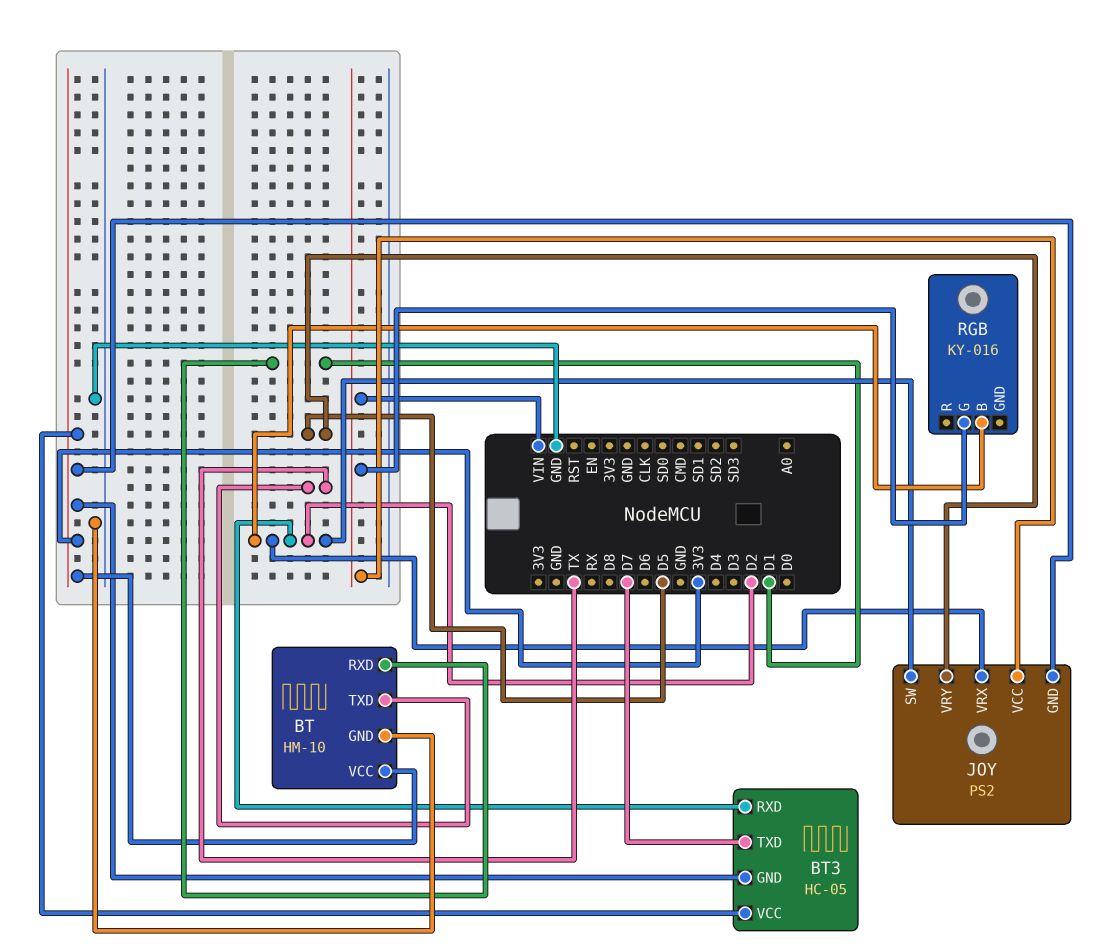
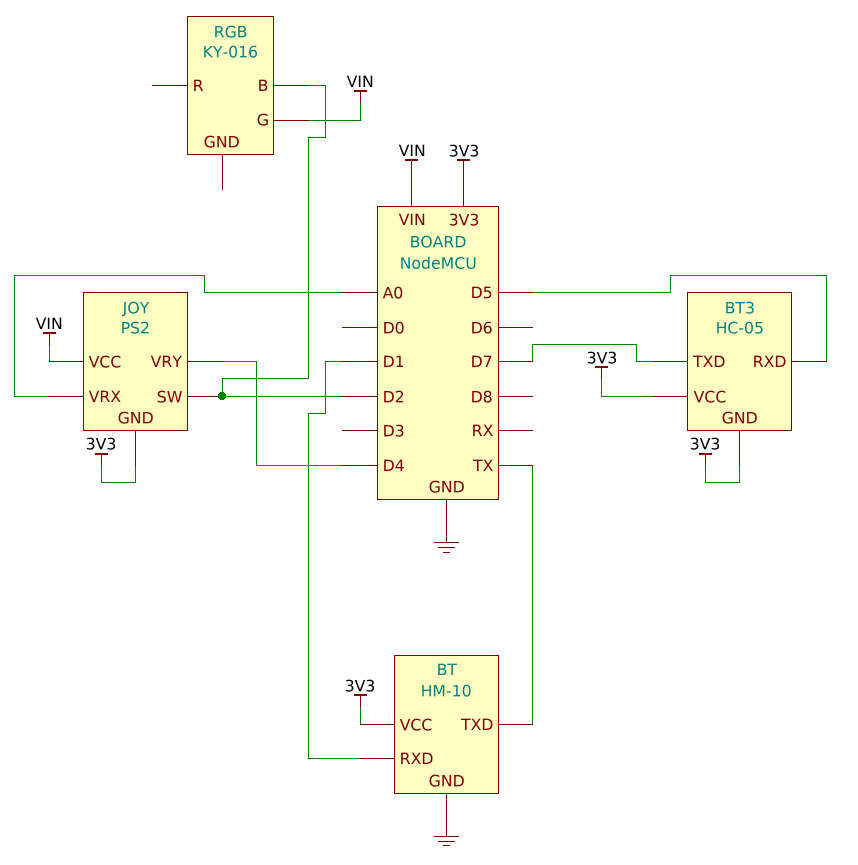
BT3 pin RXD: D2 -> D5
JOY pin VRX: D2 -> A0
JOY pin VRY: D5 -> D4

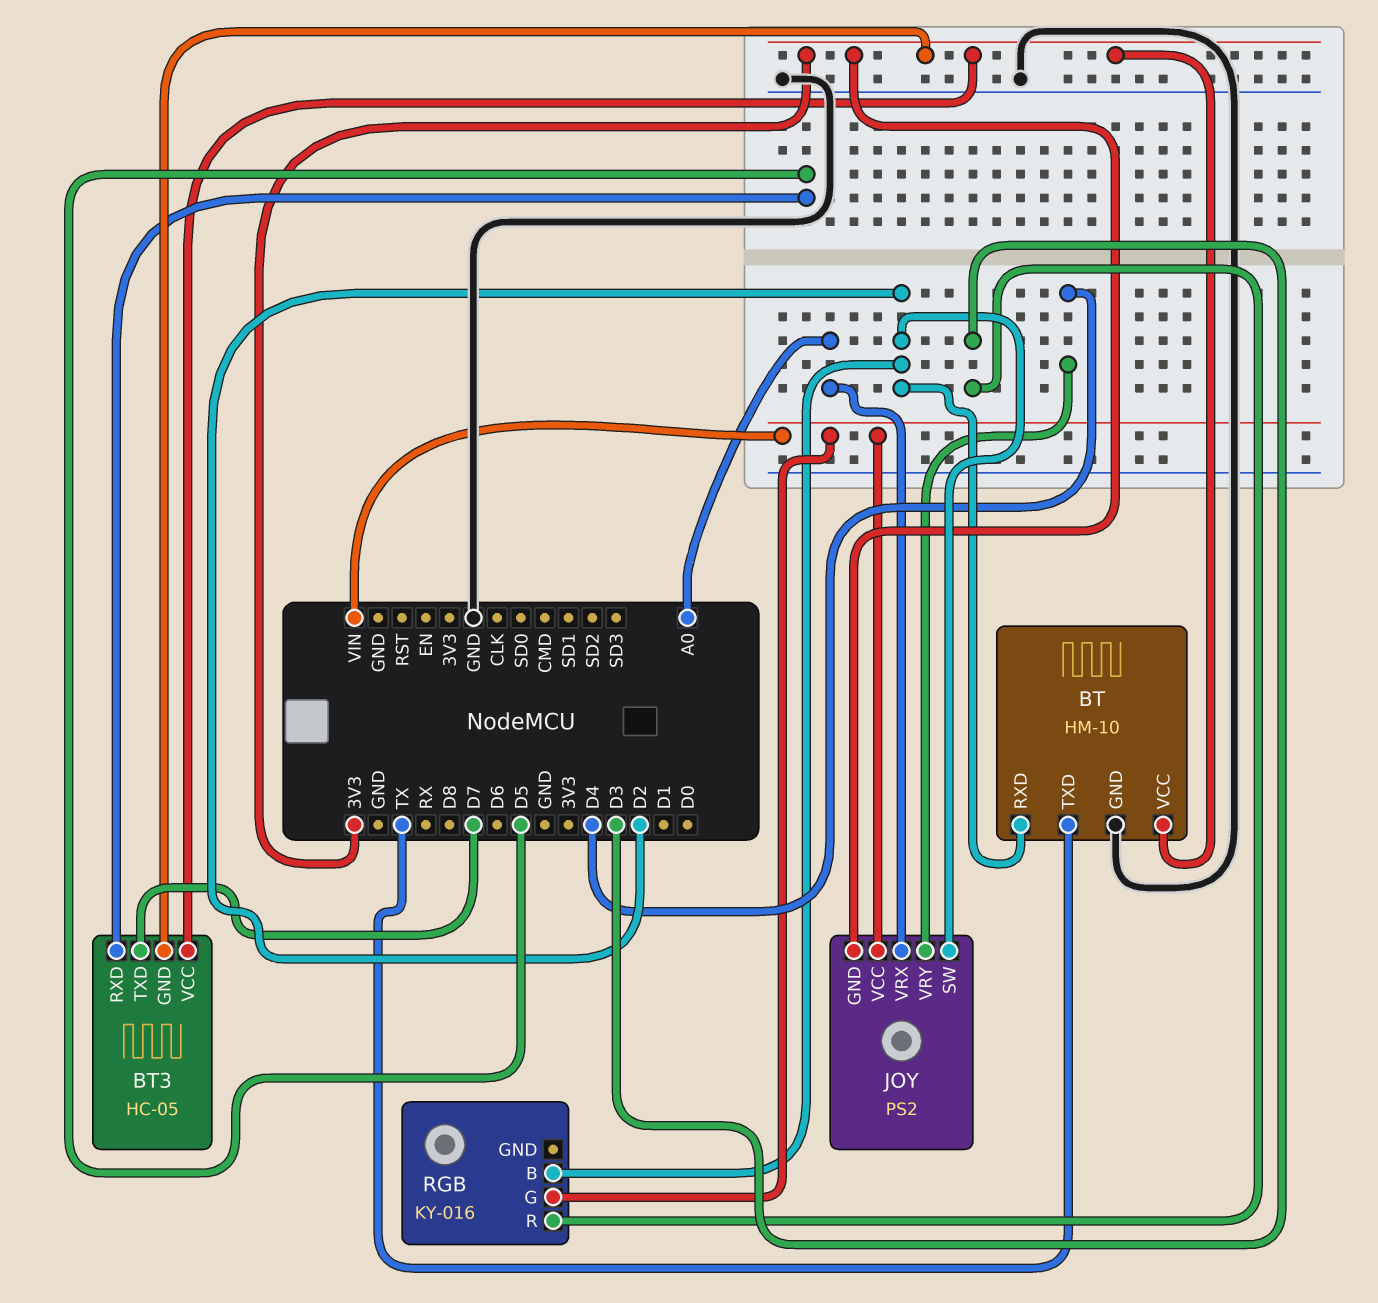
BT pin RXD: D1 -> D2
RGB pin R: none -> D3

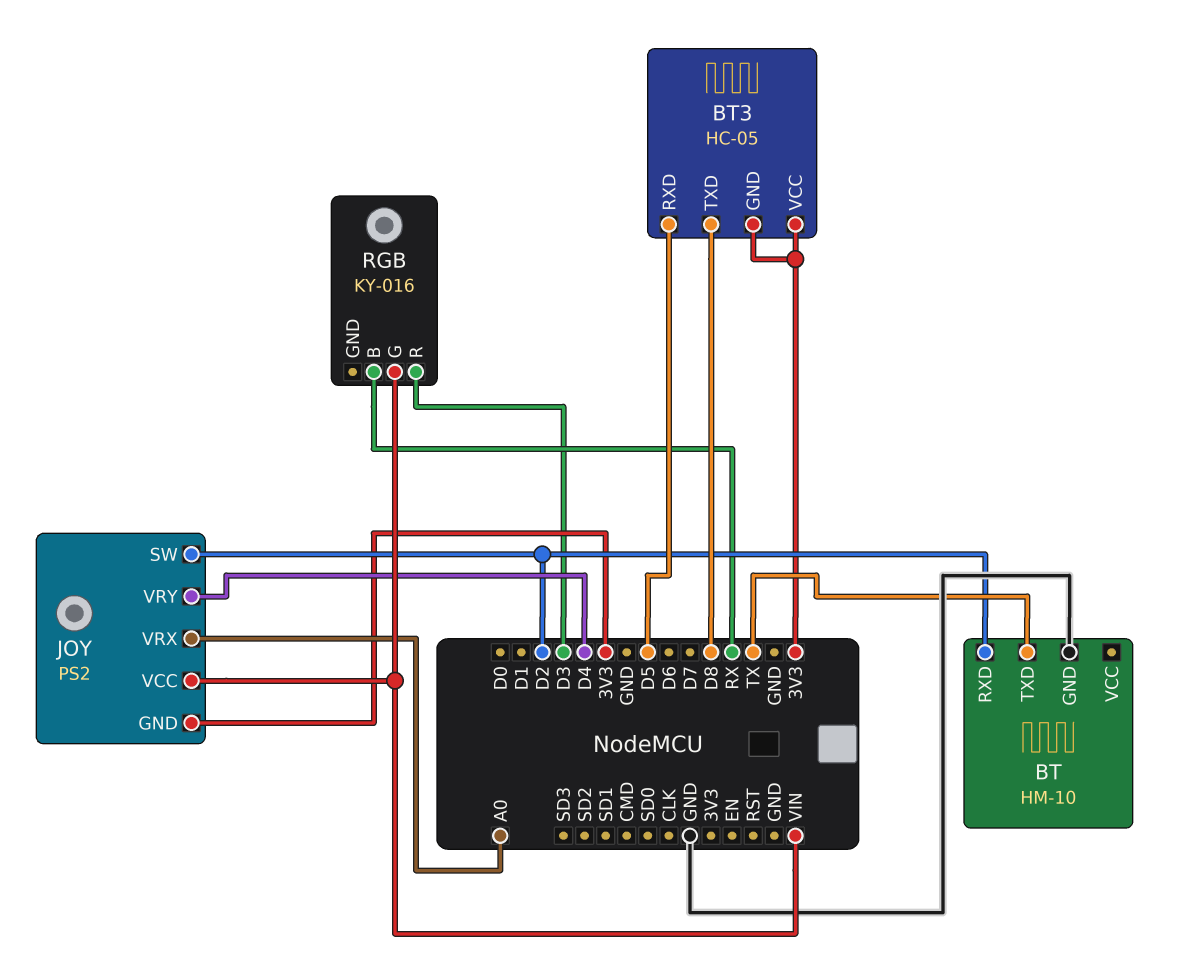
BT pin VCC: 3V3 -> none
BT3 pin TXD: D7 -> D8
RGB pin B: D2 -> RX

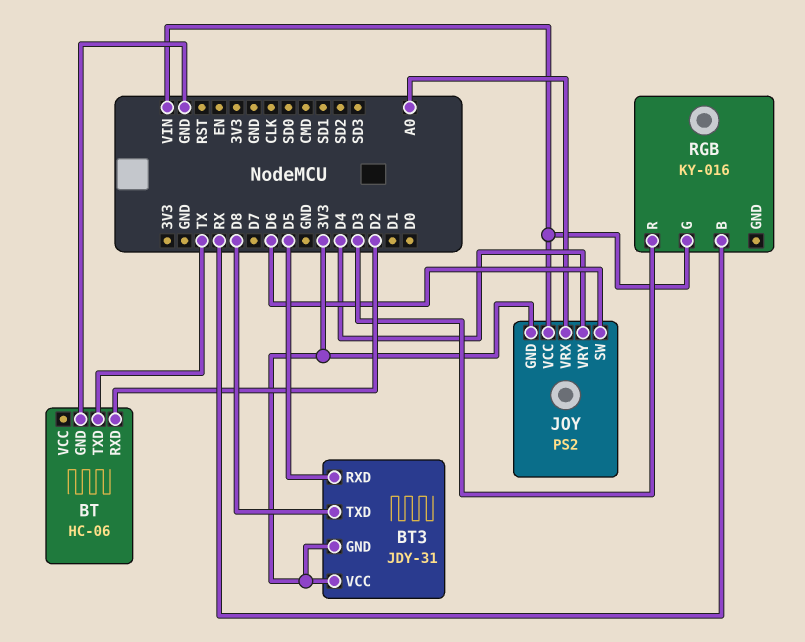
BT: HM-10 -> HC-06
BT3: HC-05 -> JDY-31
JOY pin SW: D2 -> D6

